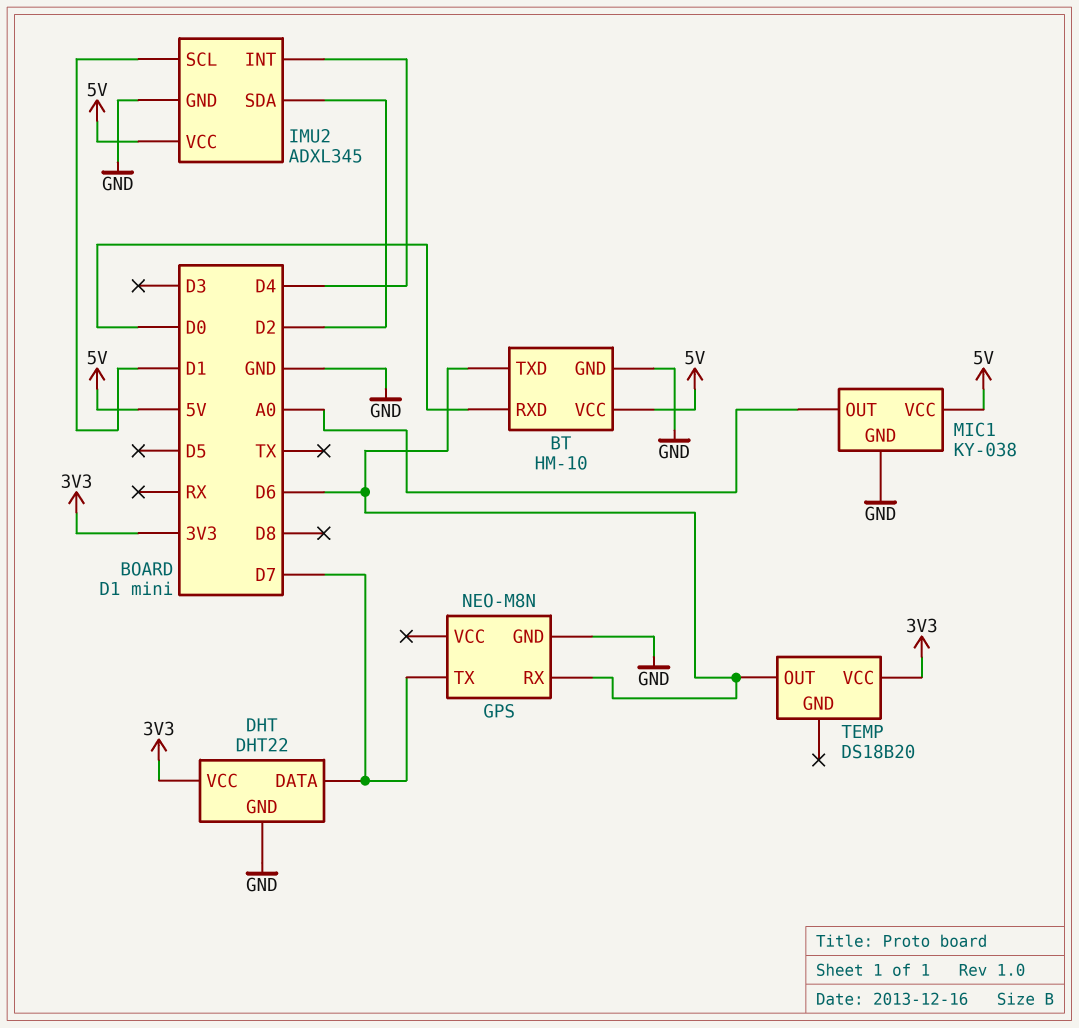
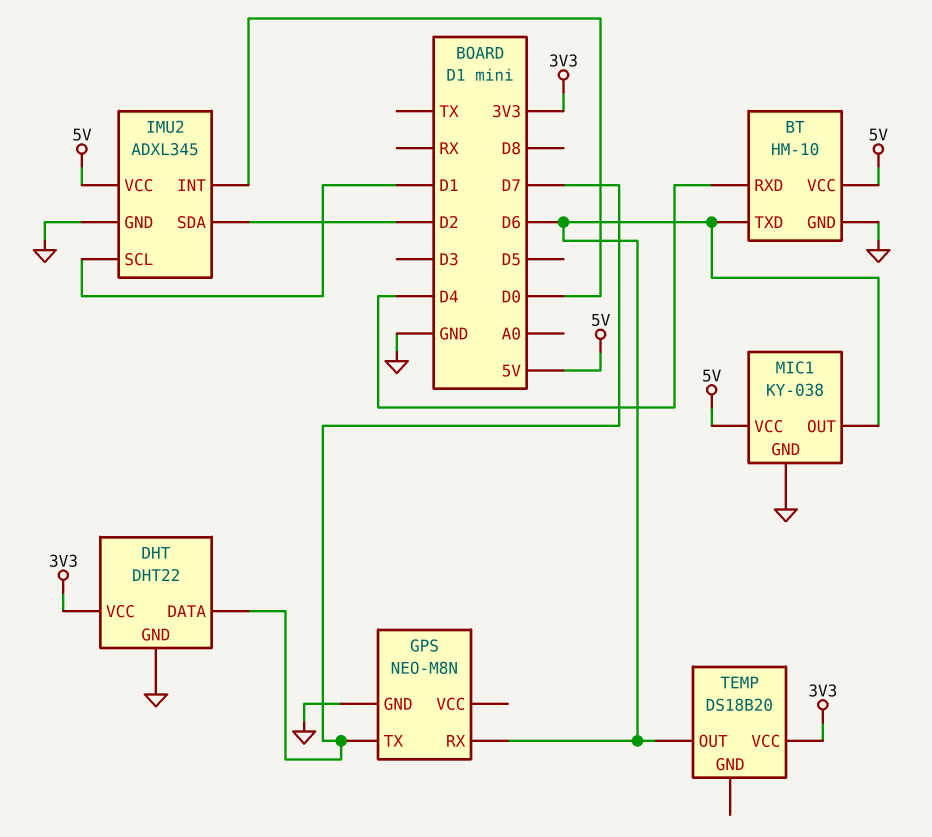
BT pin RXD: D0 -> D4
IMU2 pin INT: D4 -> D0
MIC1 pin OUT: A0 -> D6

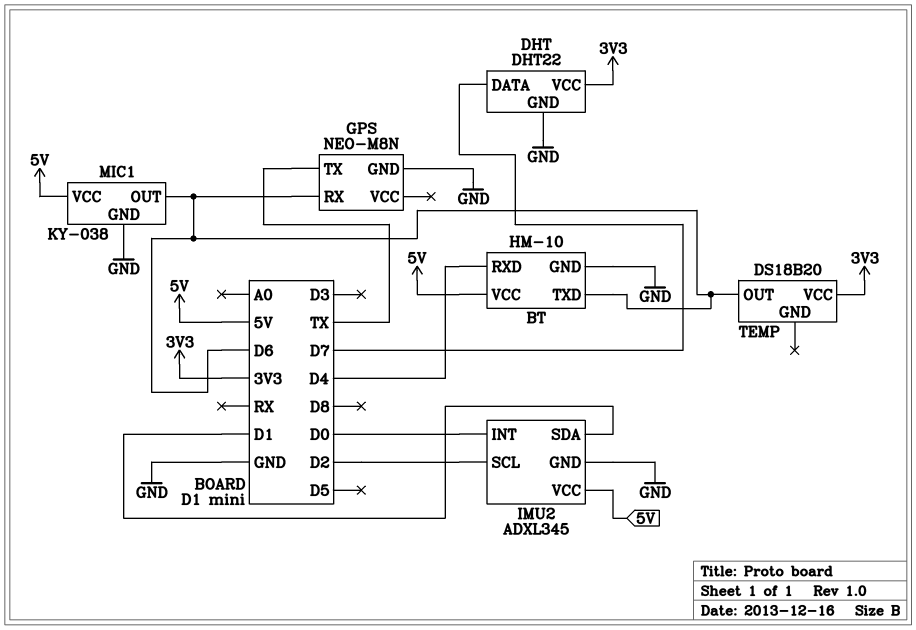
GPS pin TX: D7 -> TX
IMU2 pin SCL: D1 -> D2
IMU2 pin SDA: D2 -> D1

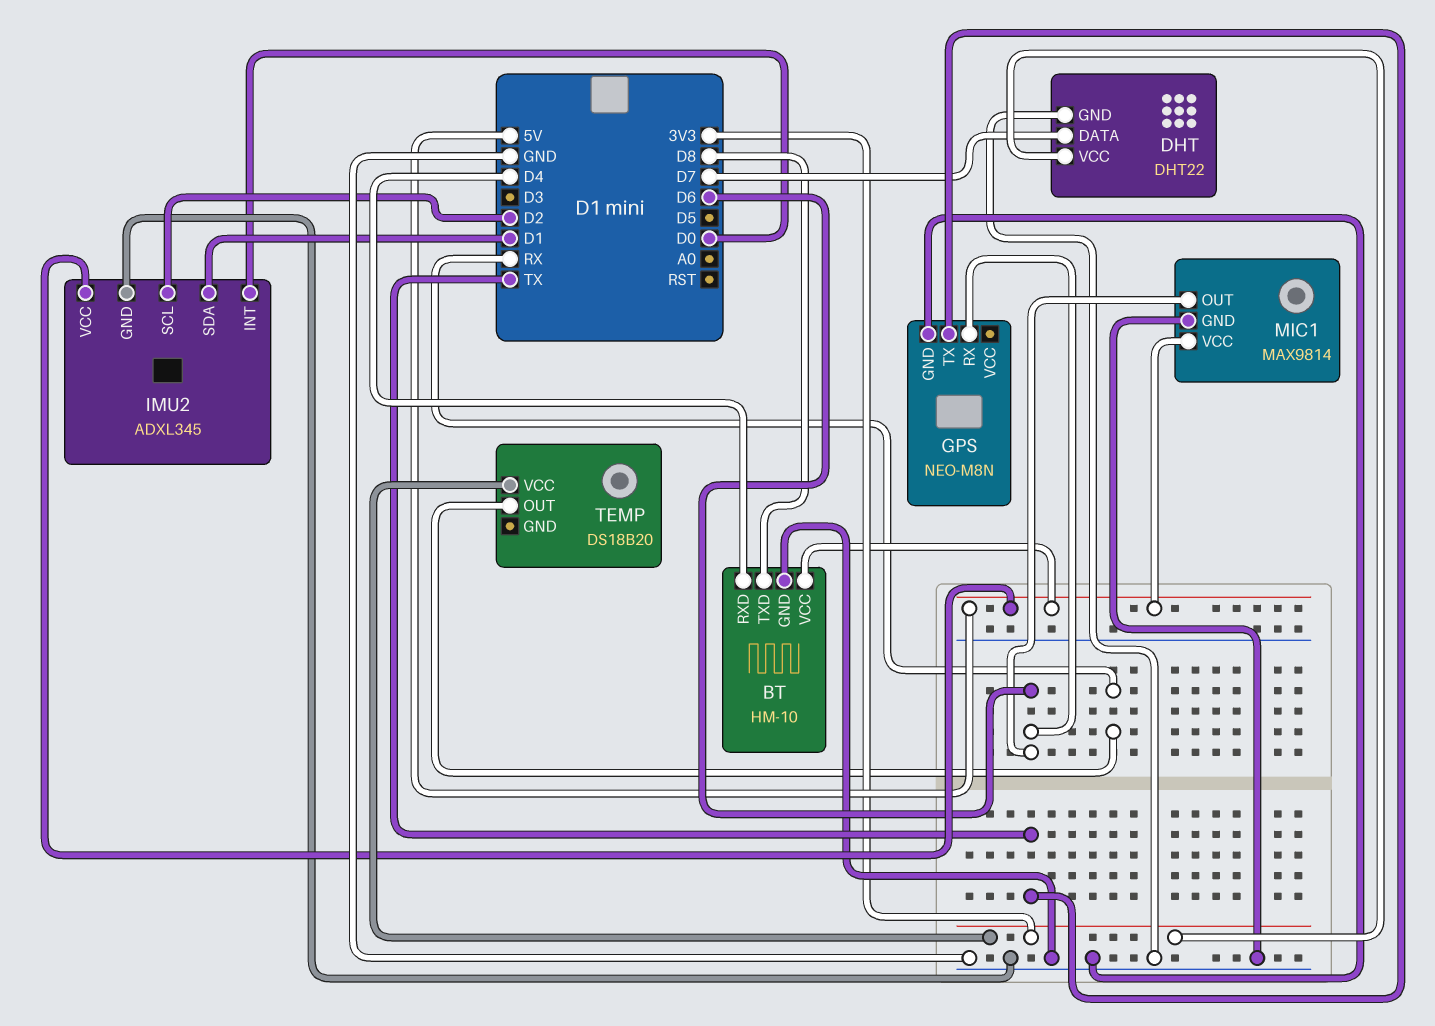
BT pin TXD: D6 -> D8
MIC1: KY-038 -> MAX9814
TEMP pin OUT: D6 -> RX

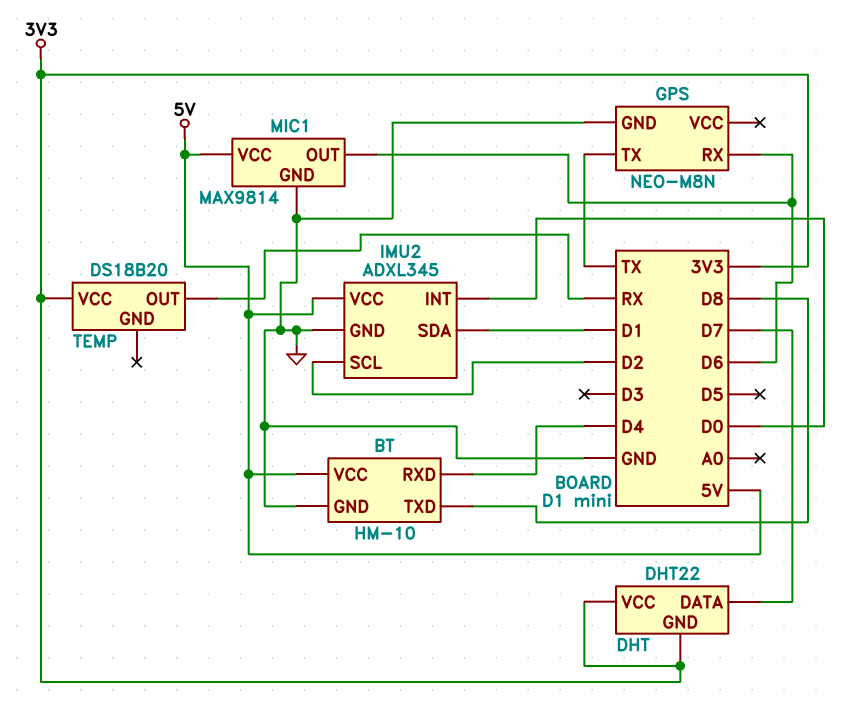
DHT pin GND: GND -> 3V3

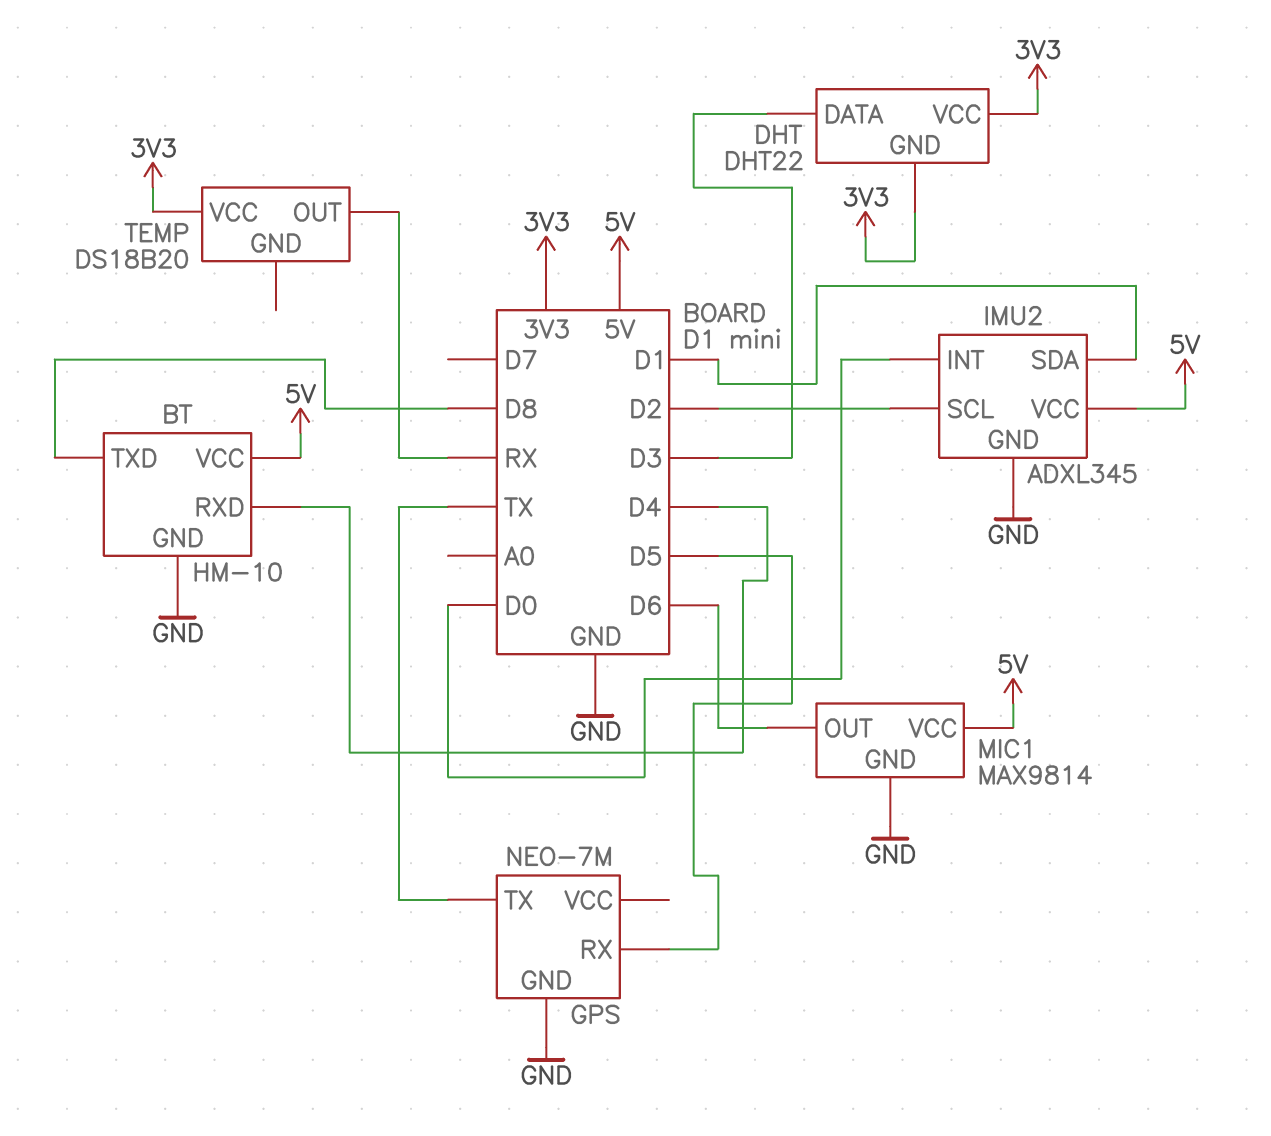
DHT pin DATA: D7 -> D3
GPS: NEO-M8N -> NEO-7M
GPS pin RX: D6 -> D5

